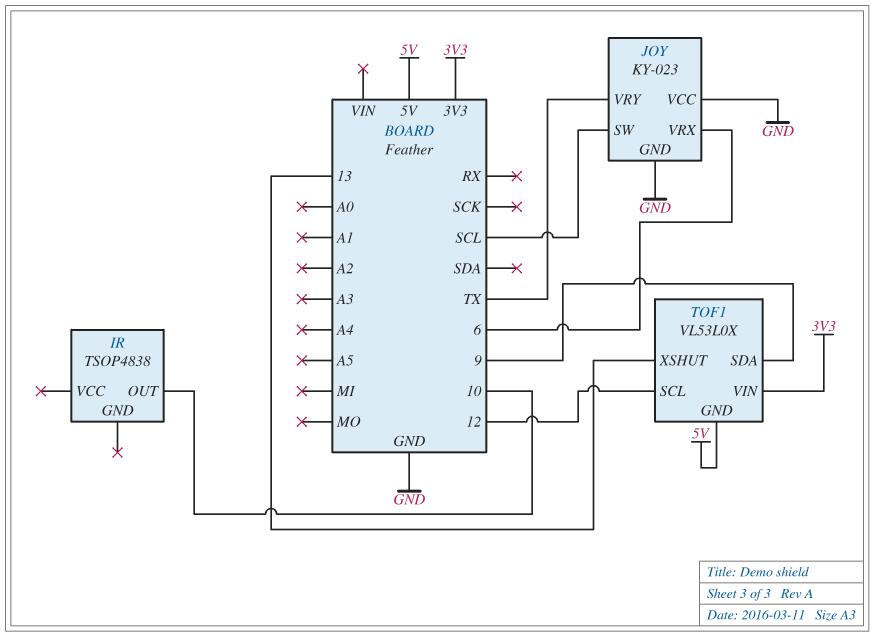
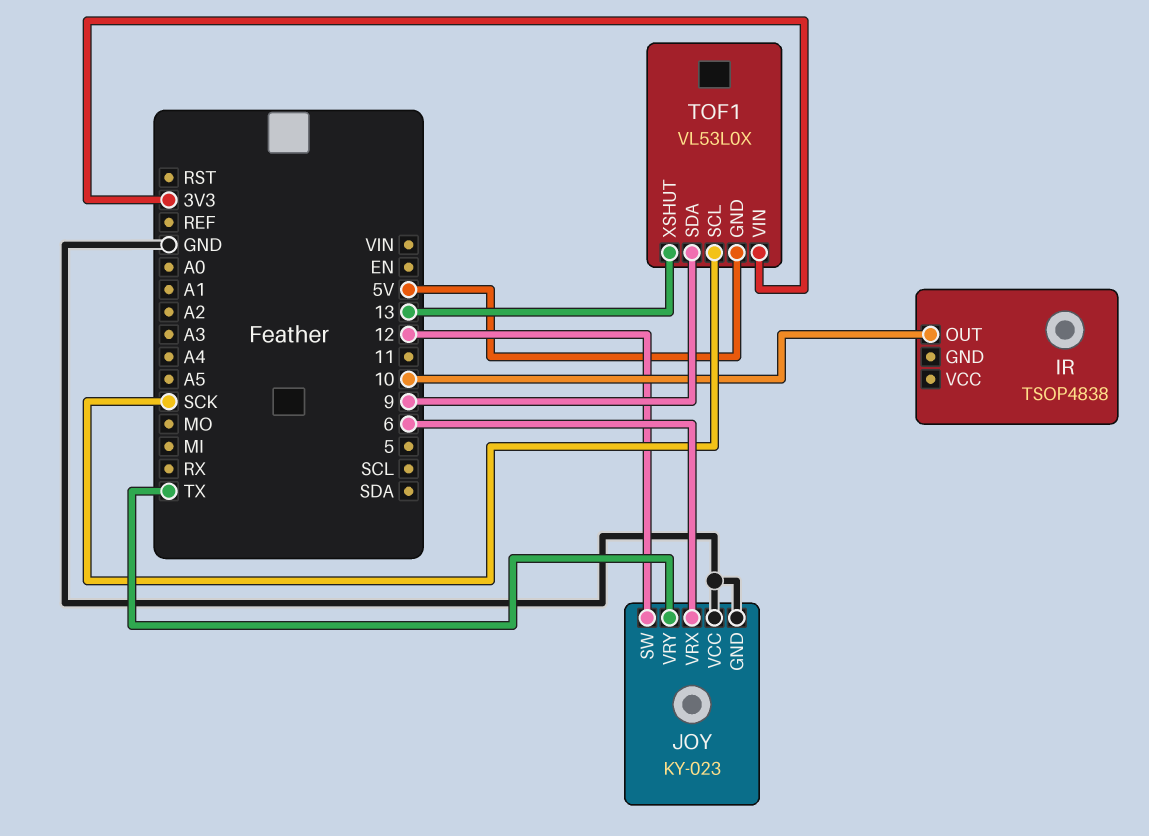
JOY pin SW: SCL -> 12
TOF1 pin SCL: 12 -> SCK

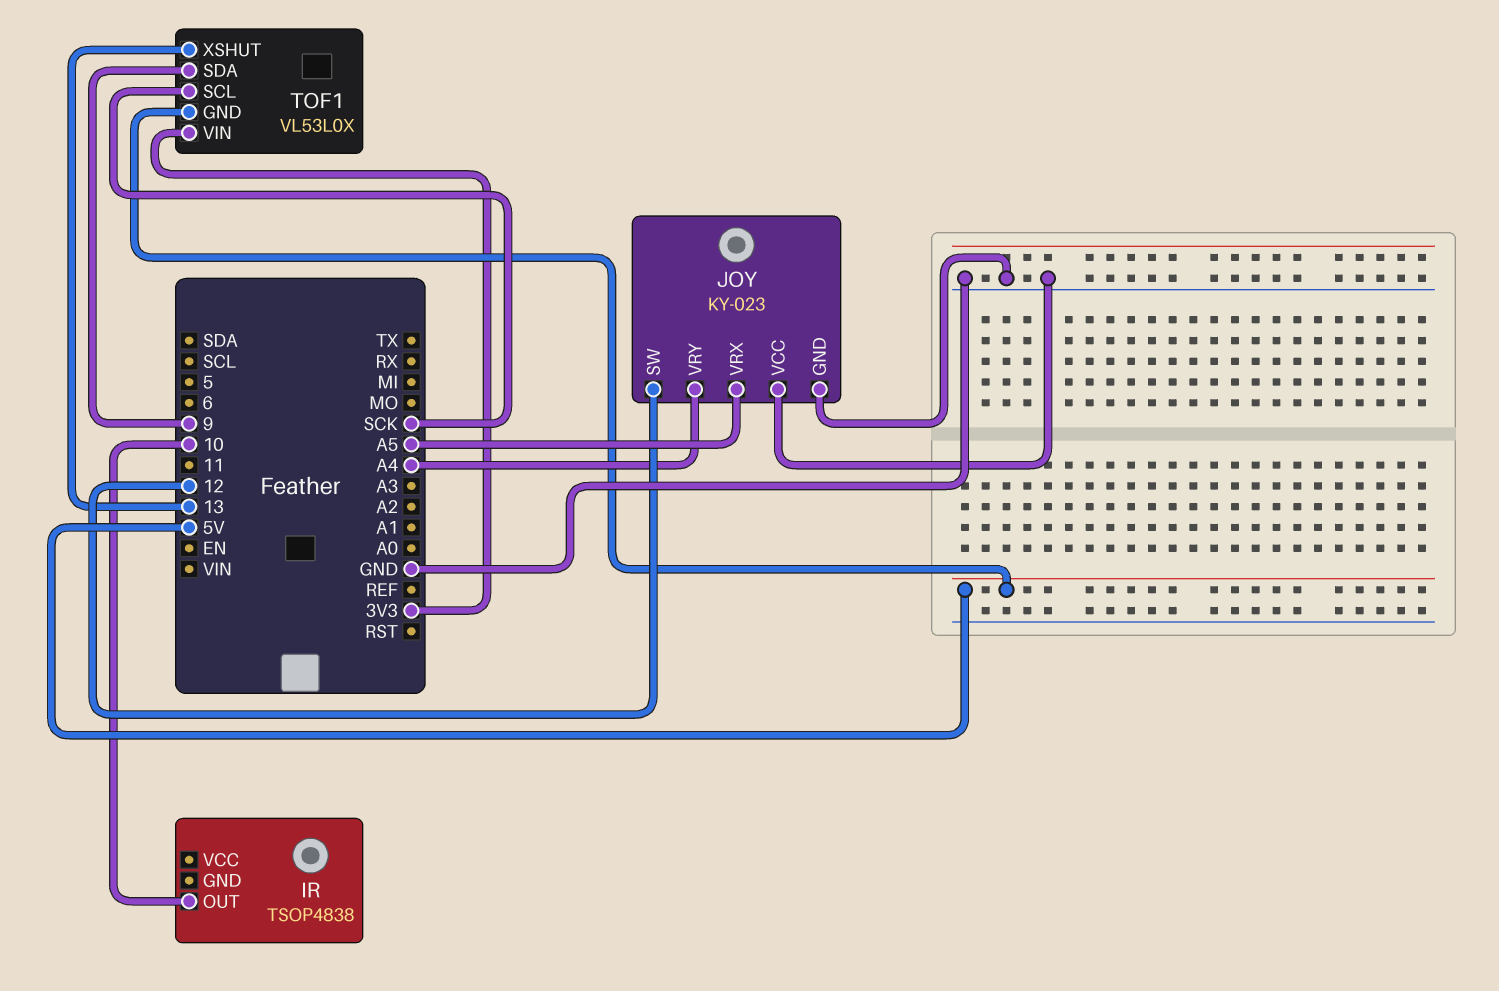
JOY pin VRX: 6 -> A5
JOY pin VRY: TX -> A4

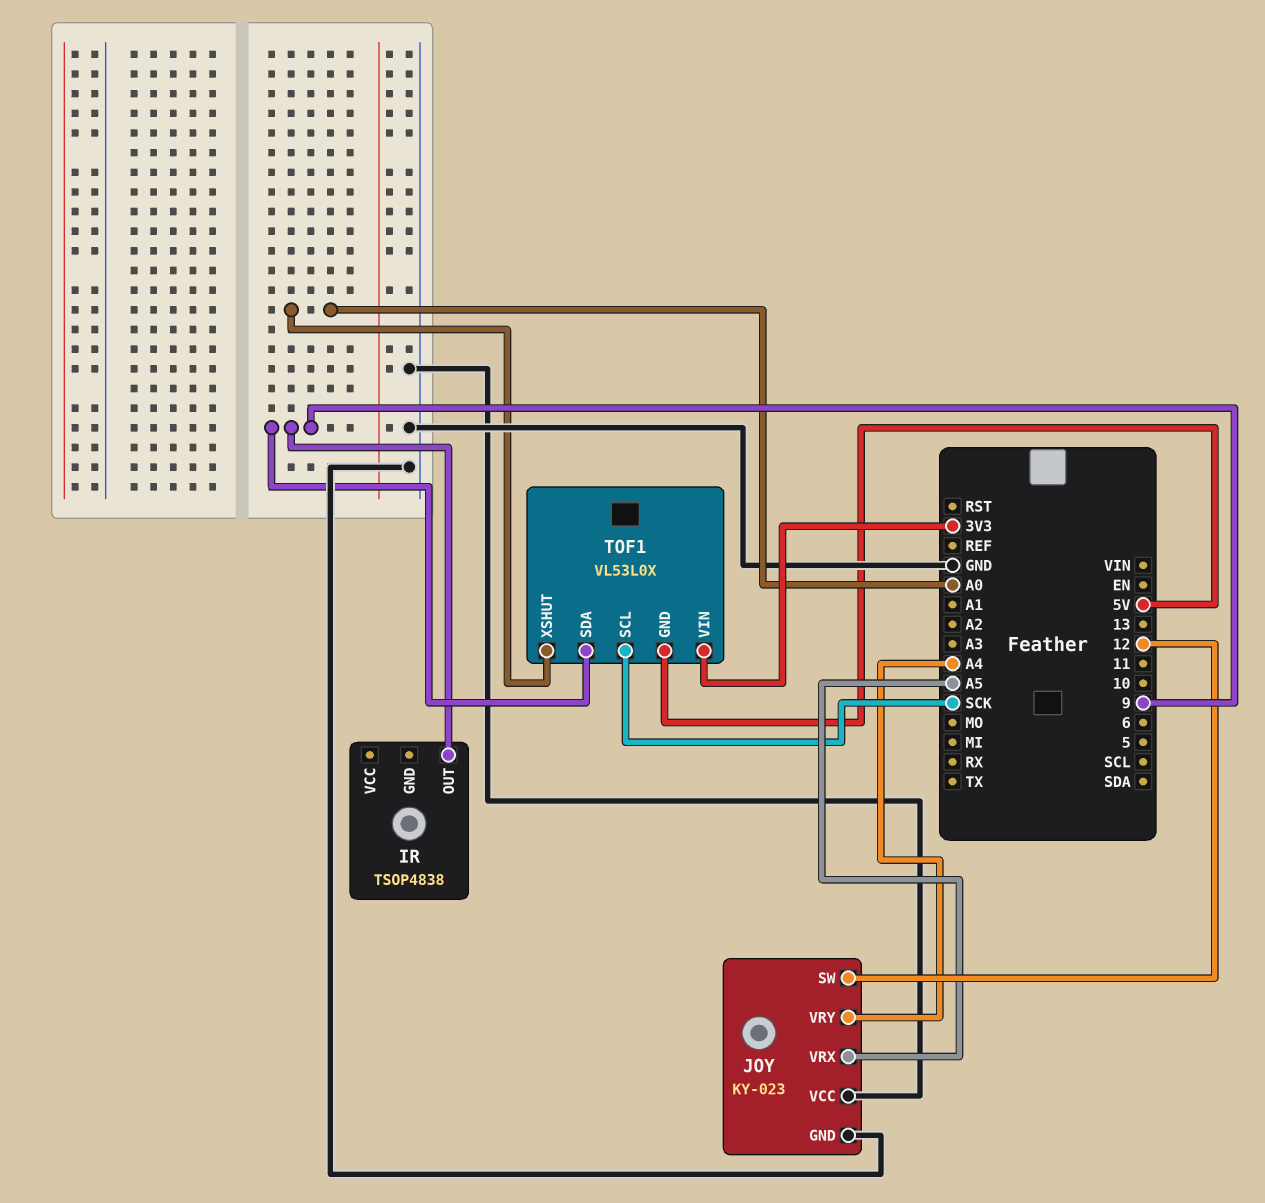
IR pin OUT: 10 -> 9
TOF1 pin XSHUT: 13 -> A0

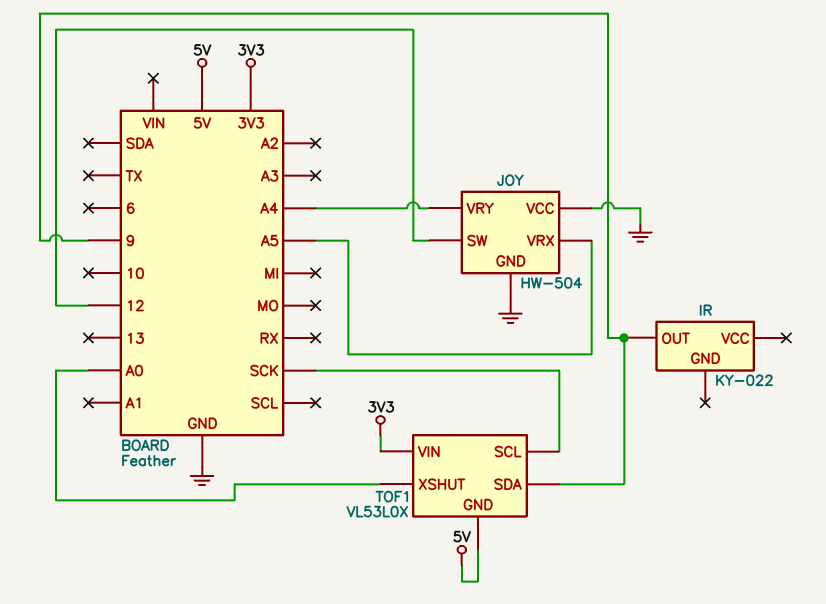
IR: TSOP4838 -> KY-022
JOY: KY-023 -> HW-504

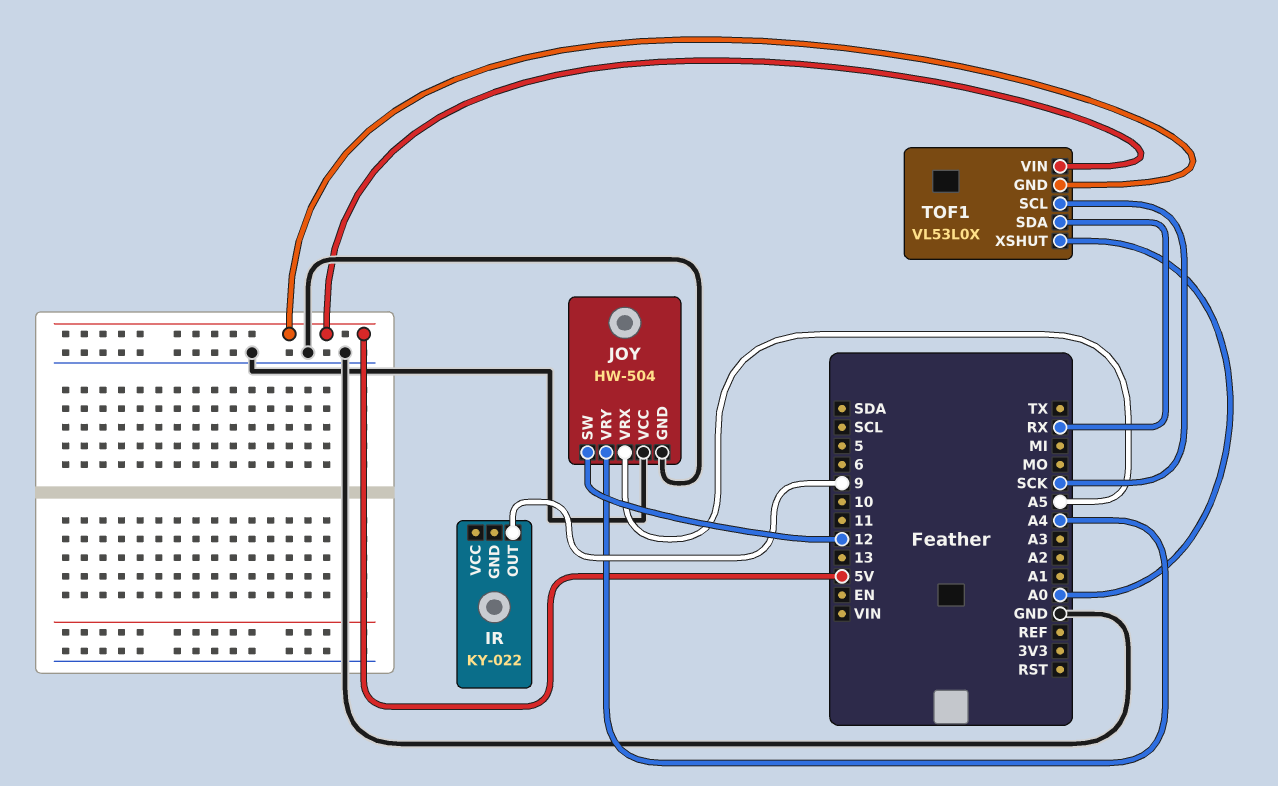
TOF1 pin SDA: 9 -> RX
TOF1 pin VIN: 3V3 -> 5V

